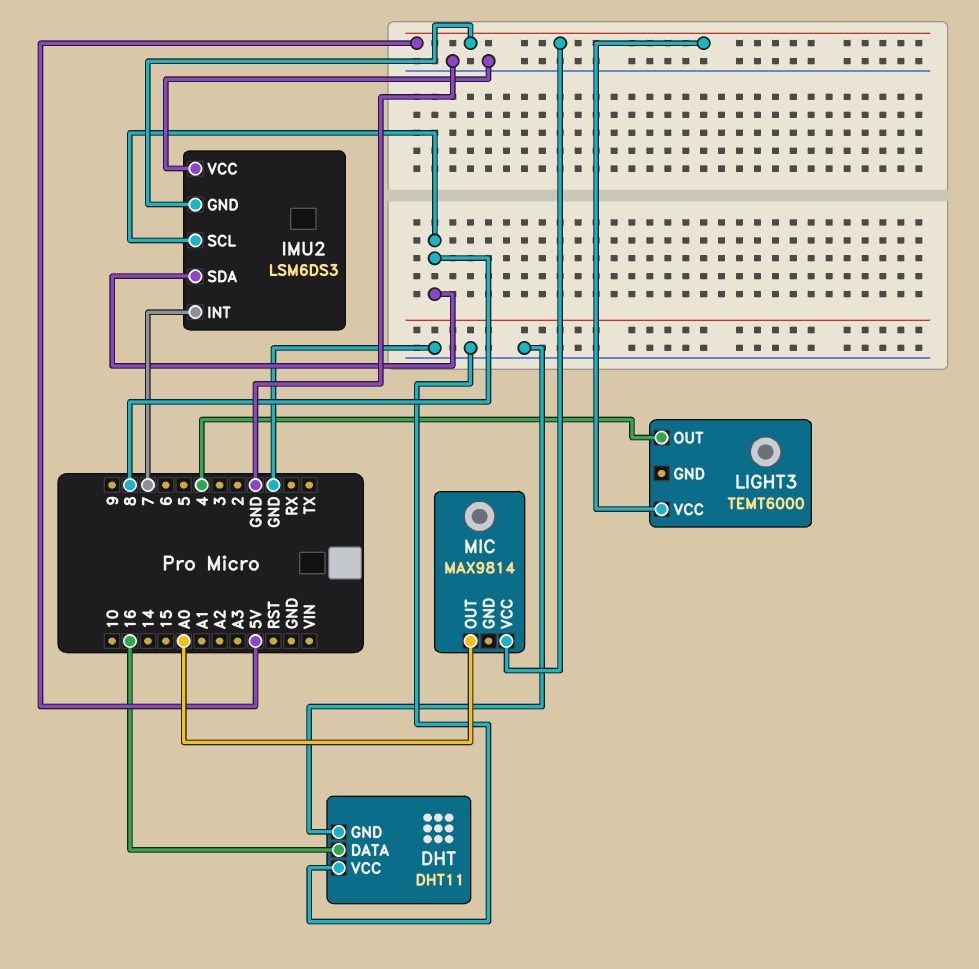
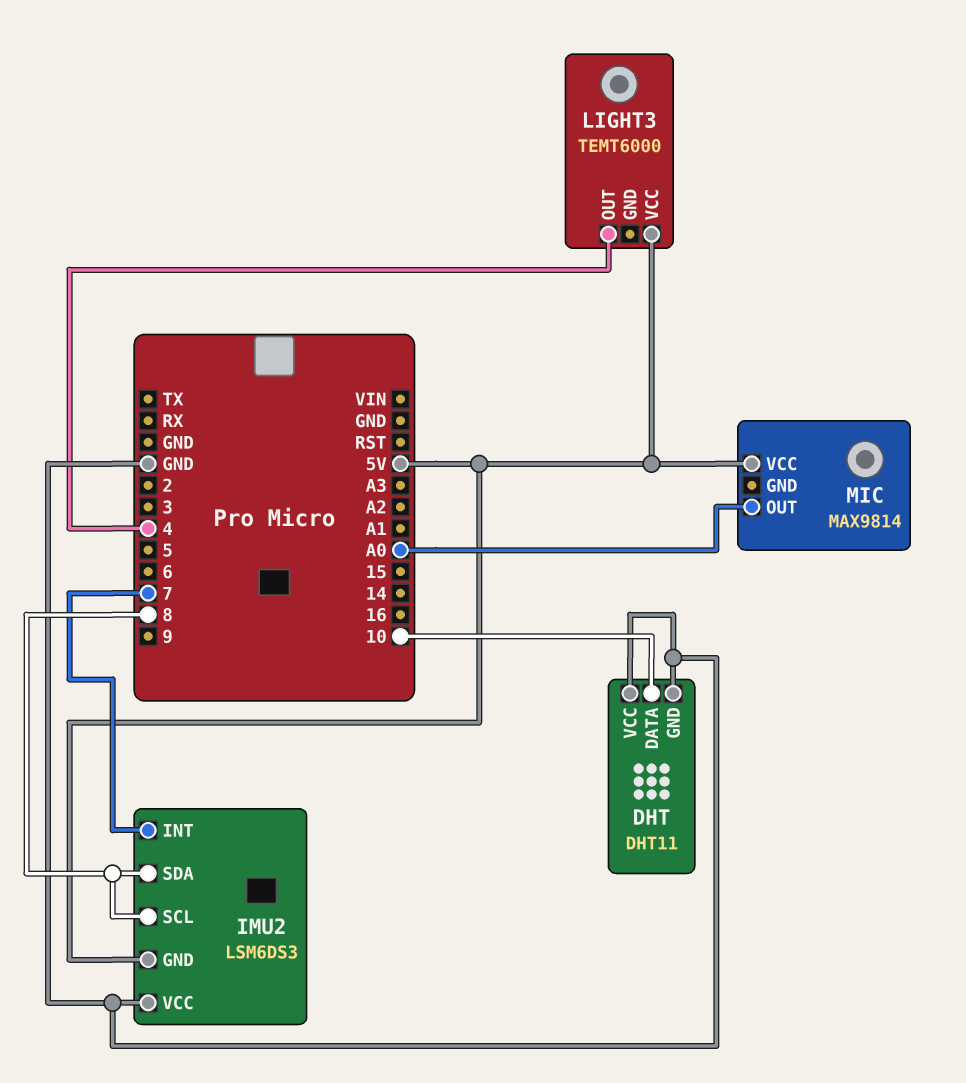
DHT pin DATA: 16 -> 10

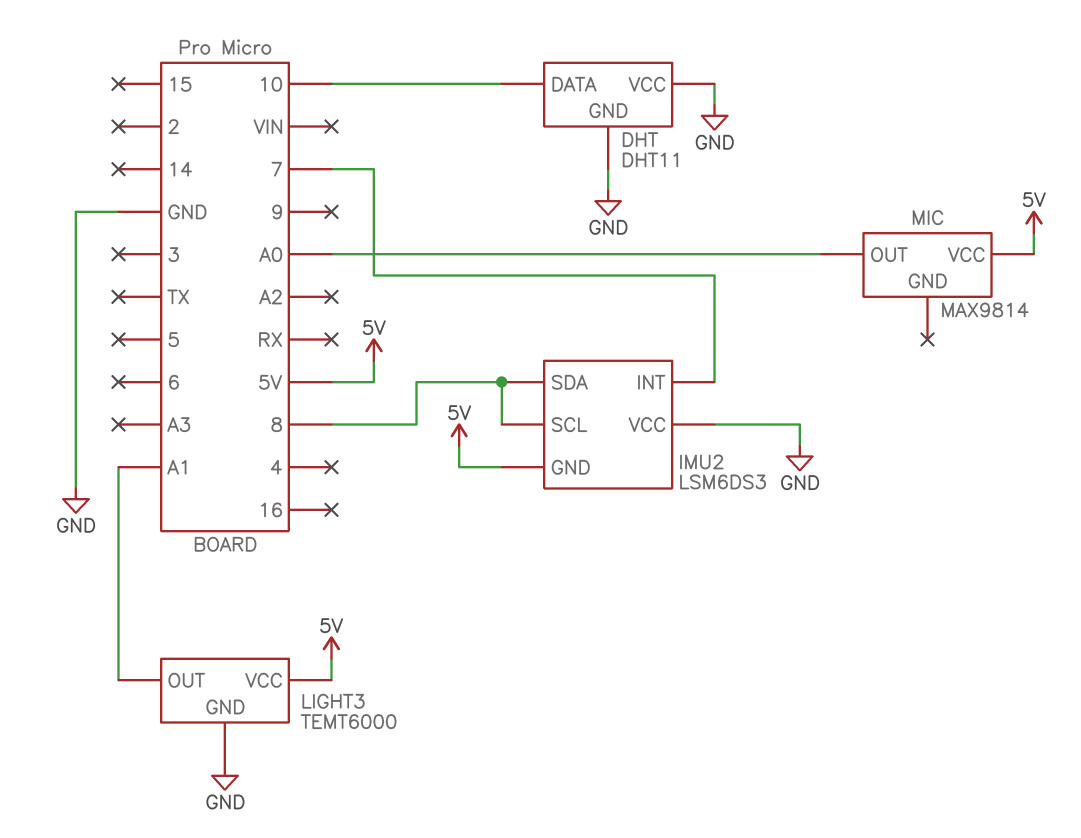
LIGHT3 pin GND: none -> GND
LIGHT3 pin OUT: 4 -> A1

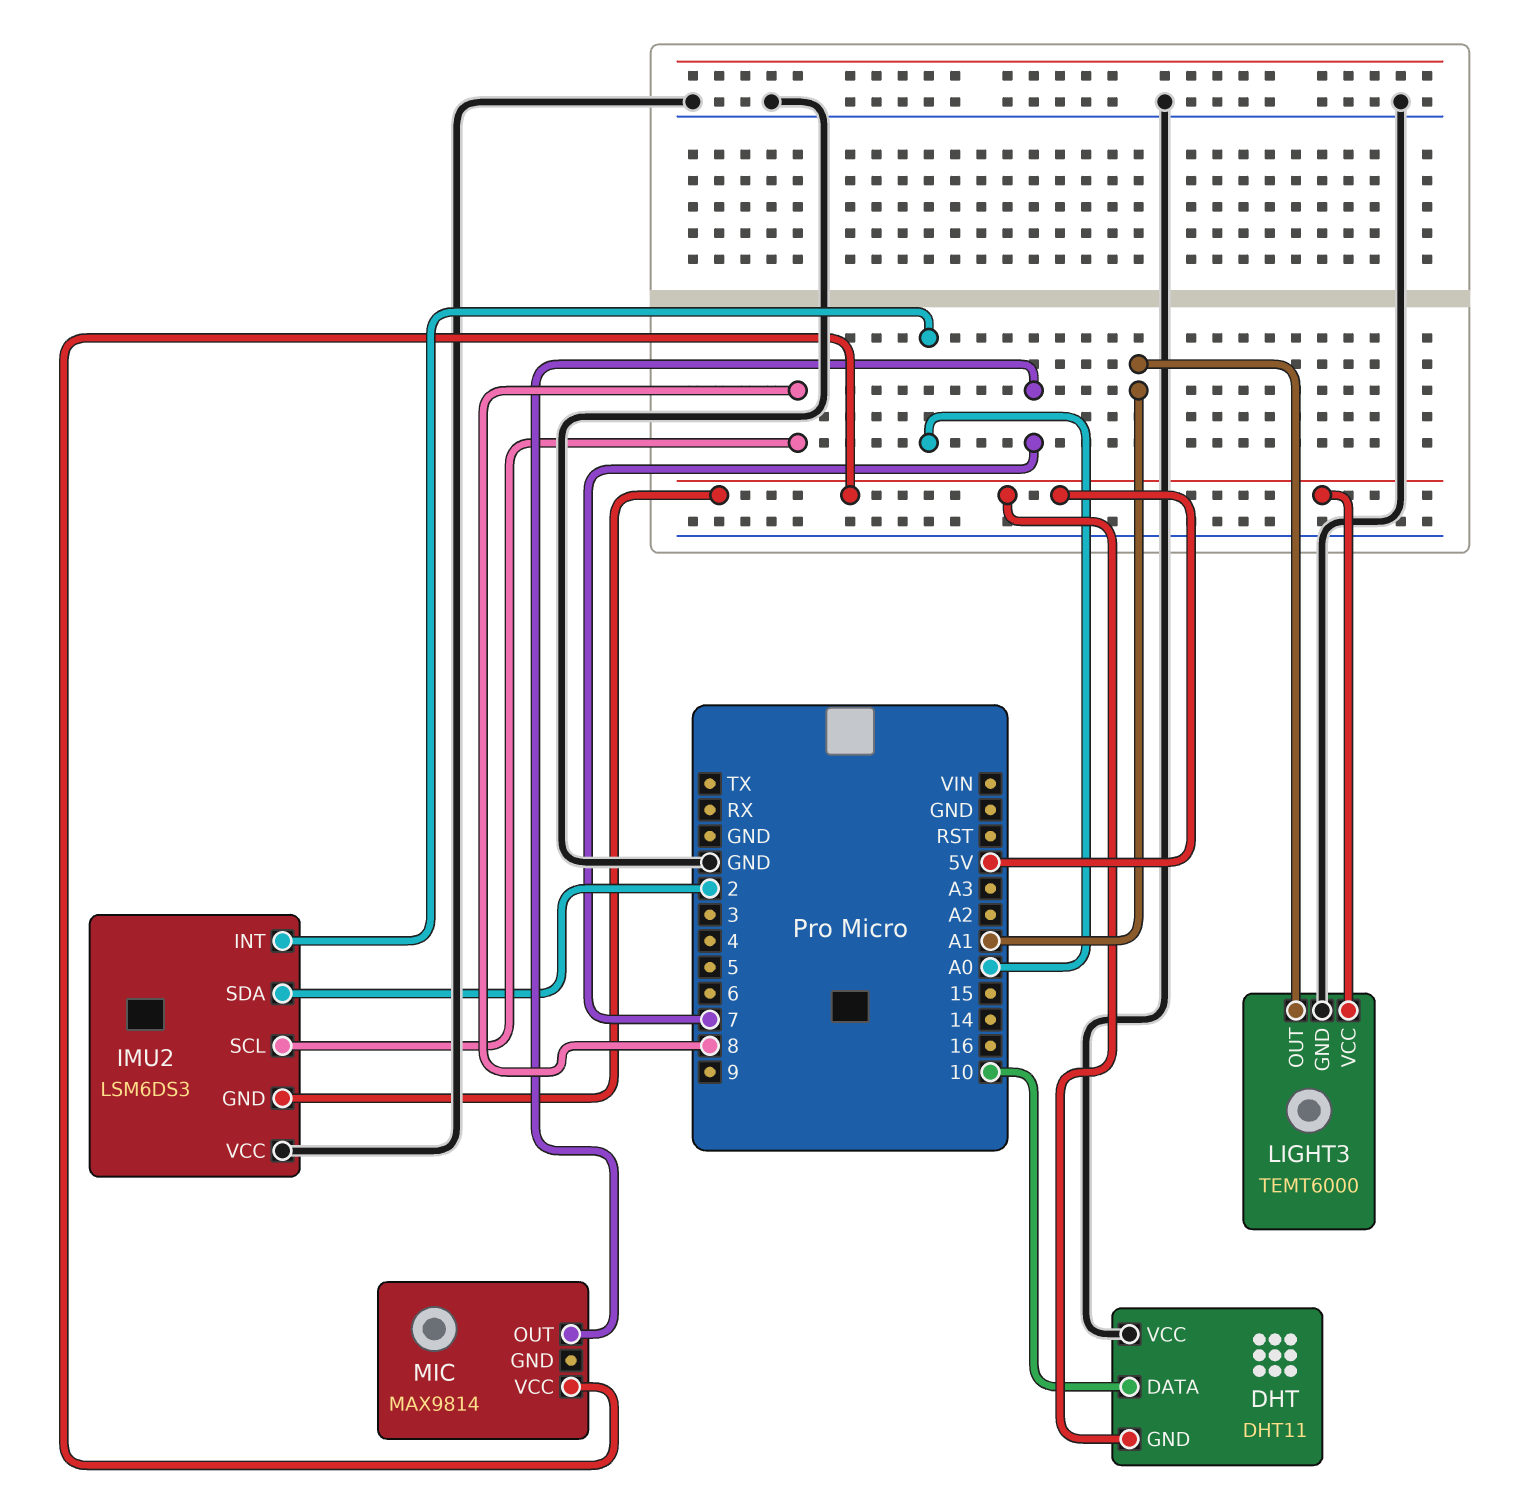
DHT pin GND: GND -> 5V
IMU2 pin INT: 7 -> A0
IMU2 pin SDA: 8 -> 2
MIC pin OUT: A0 -> 7

